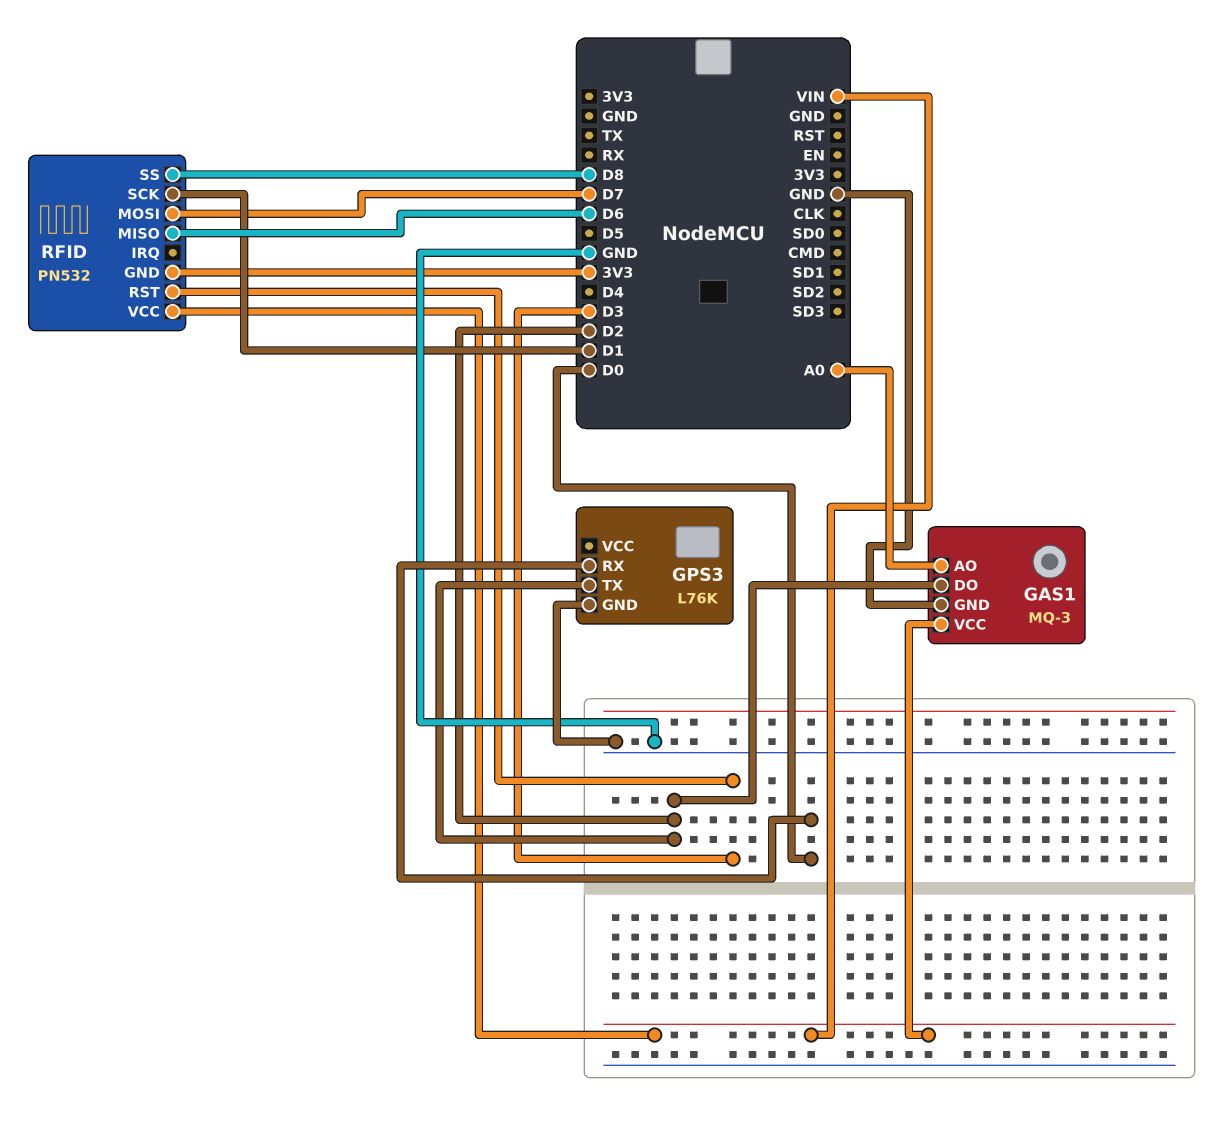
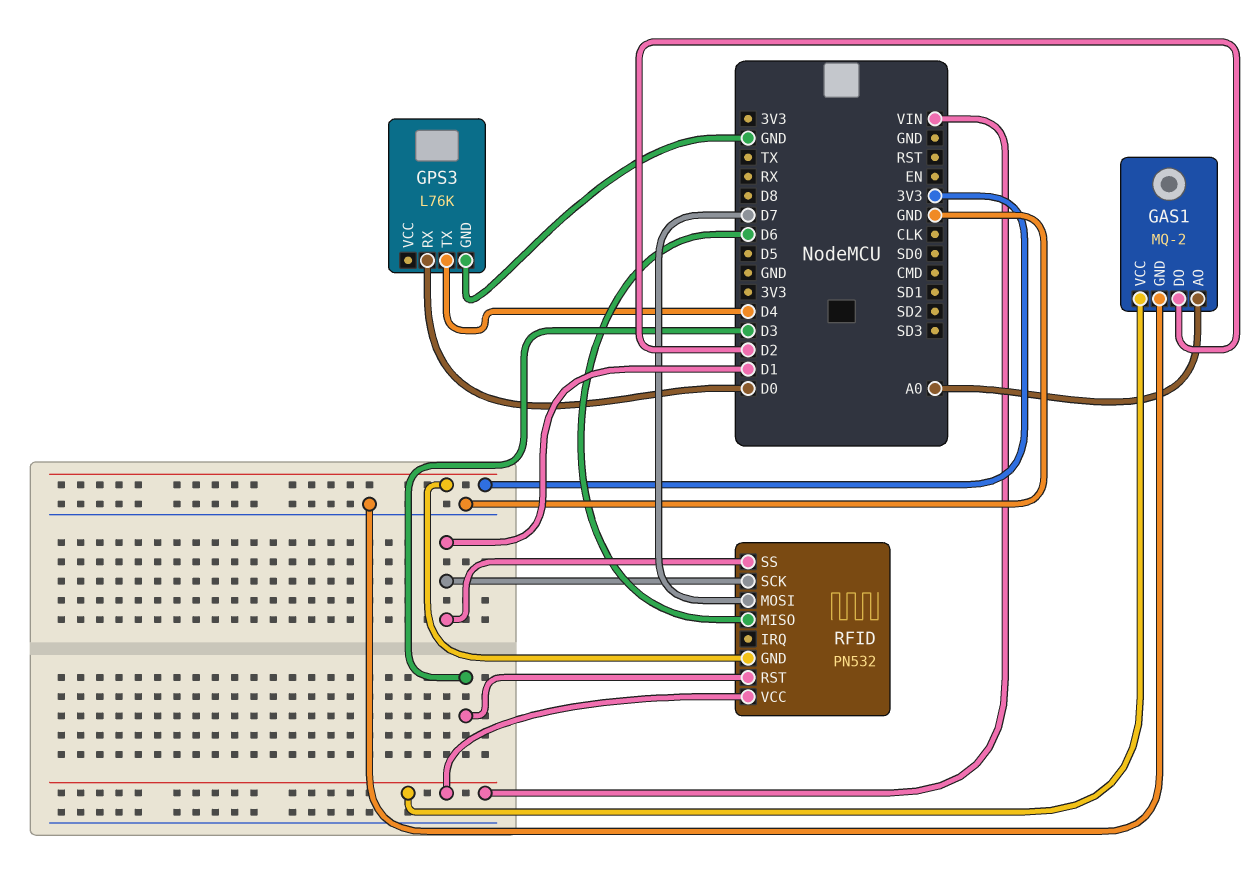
GAS1: MQ-3 -> MQ-2
GPS3 pin TX: D2 -> D4
RFID pin SS: D8 -> D1

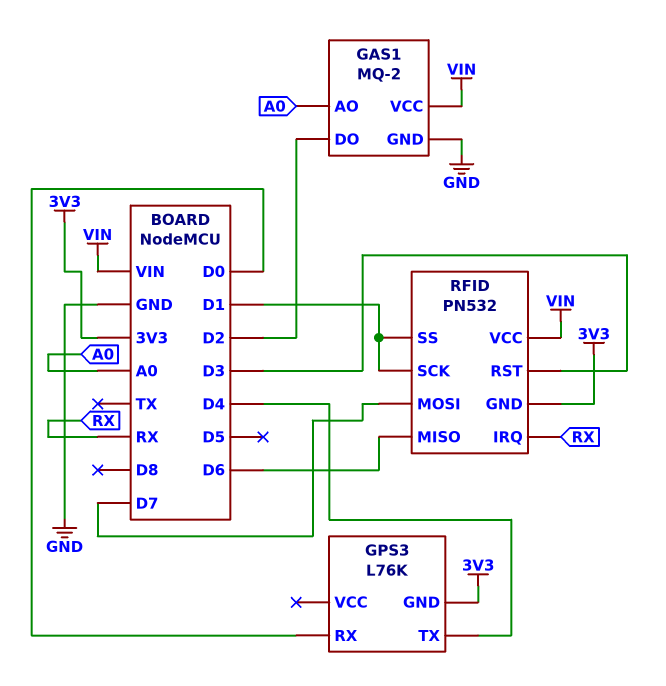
GPS3 pin GND: GND -> 3V3
RFID pin IRQ: none -> RX

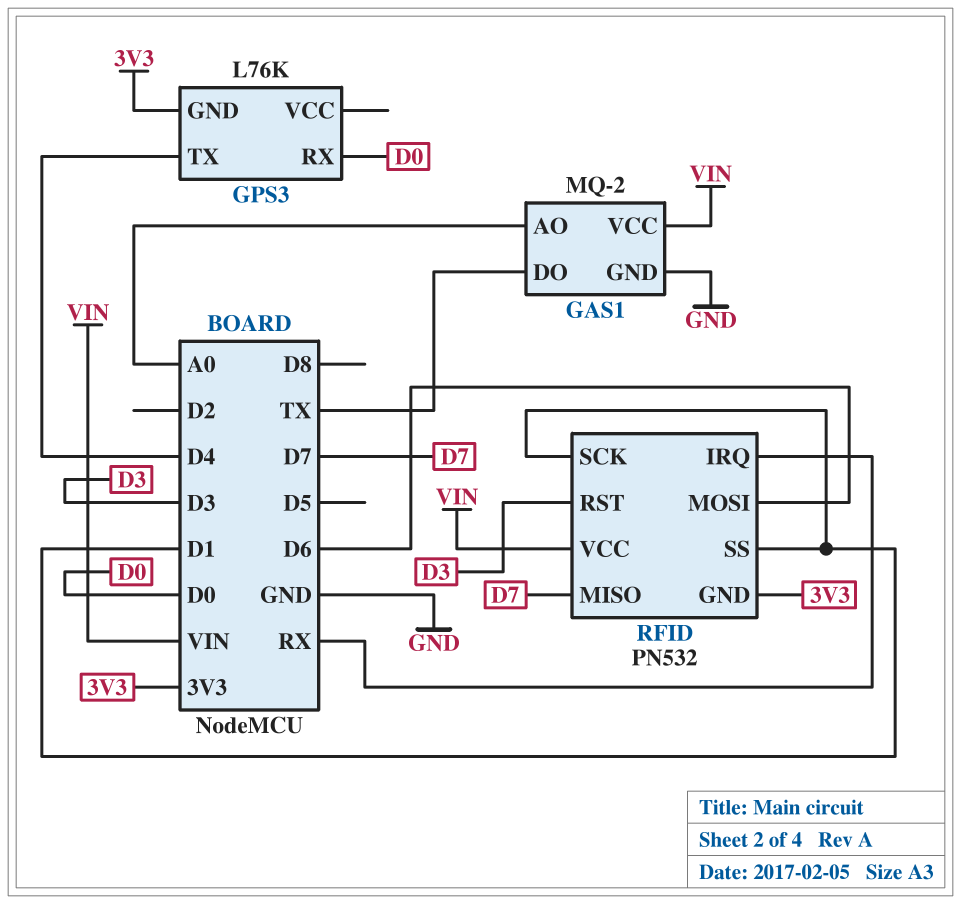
GAS1 pin DO: D2 -> TX
RFID pin MISO: D6 -> D7
RFID pin MOSI: D7 -> D6

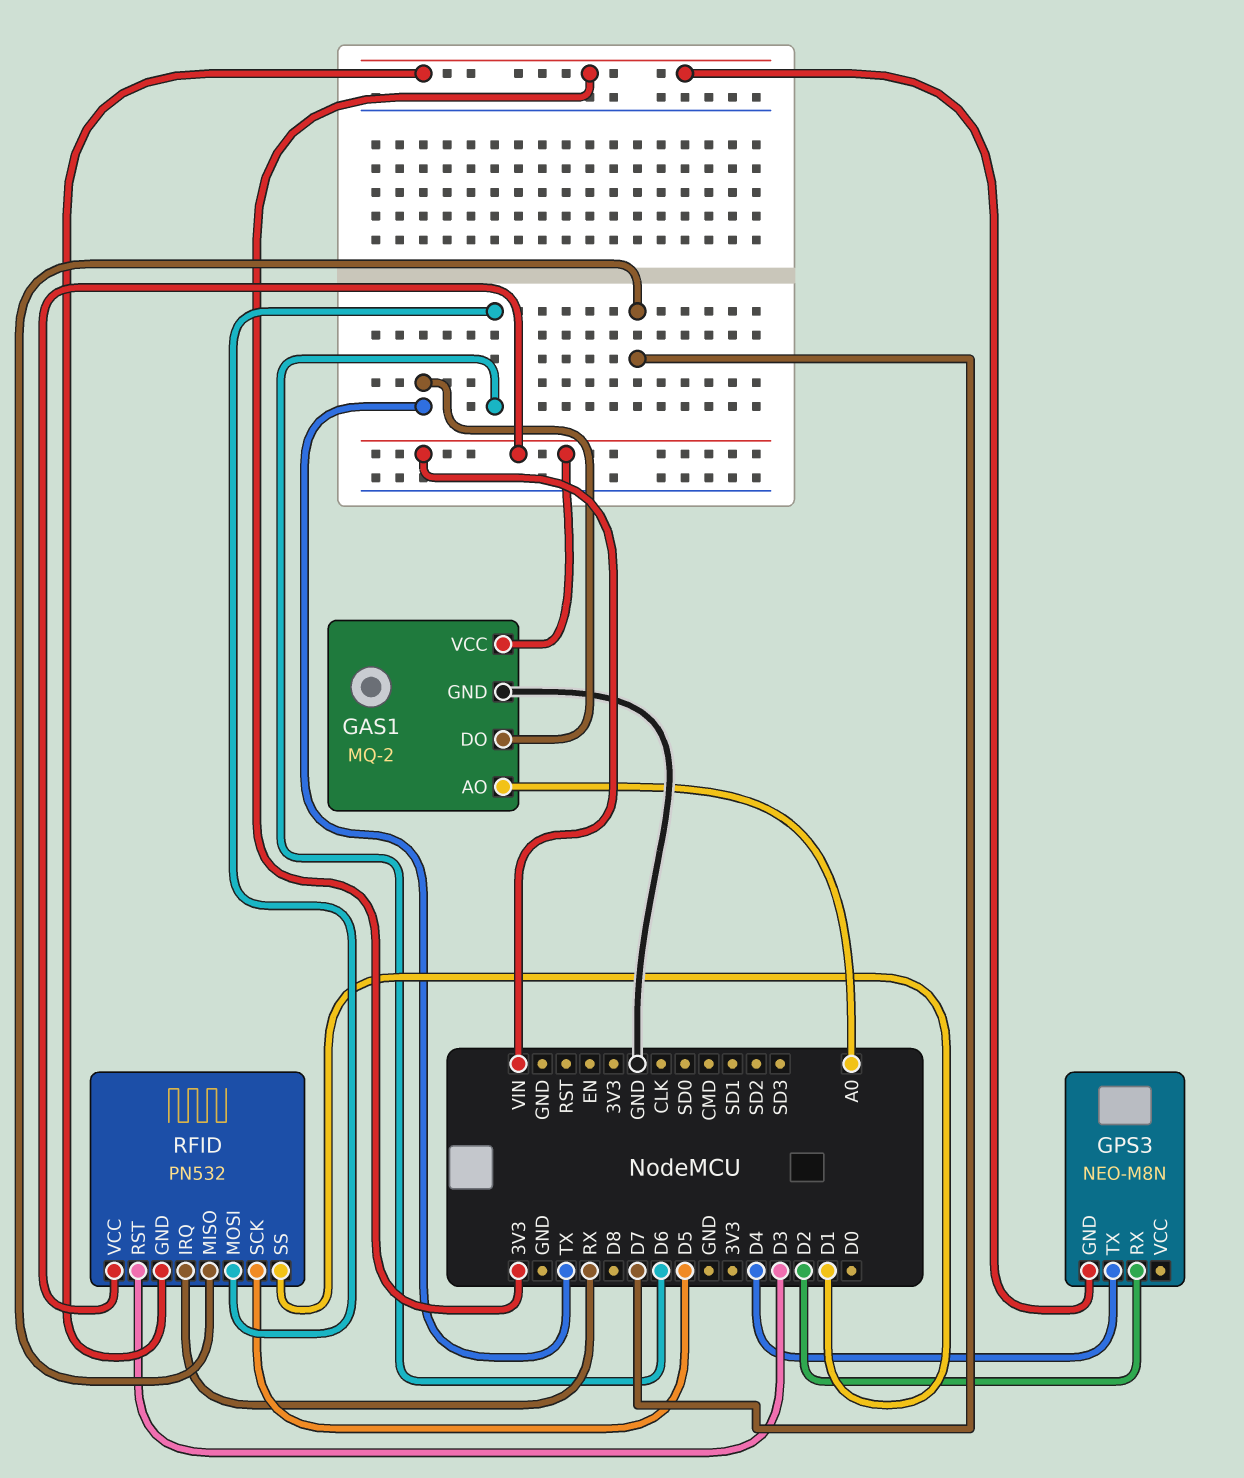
GPS3: L76K -> NEO-M8N
GPS3 pin RX: D0 -> D2
RFID pin SCK: D1 -> D5

